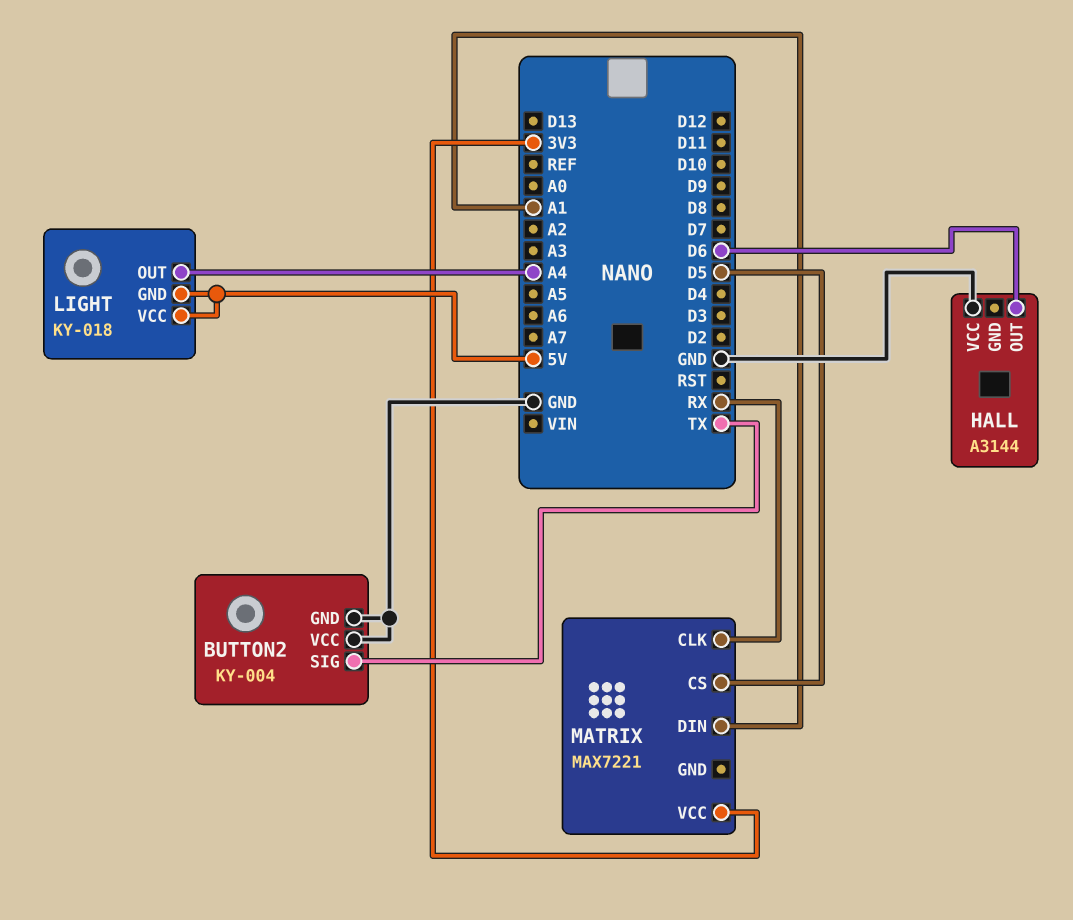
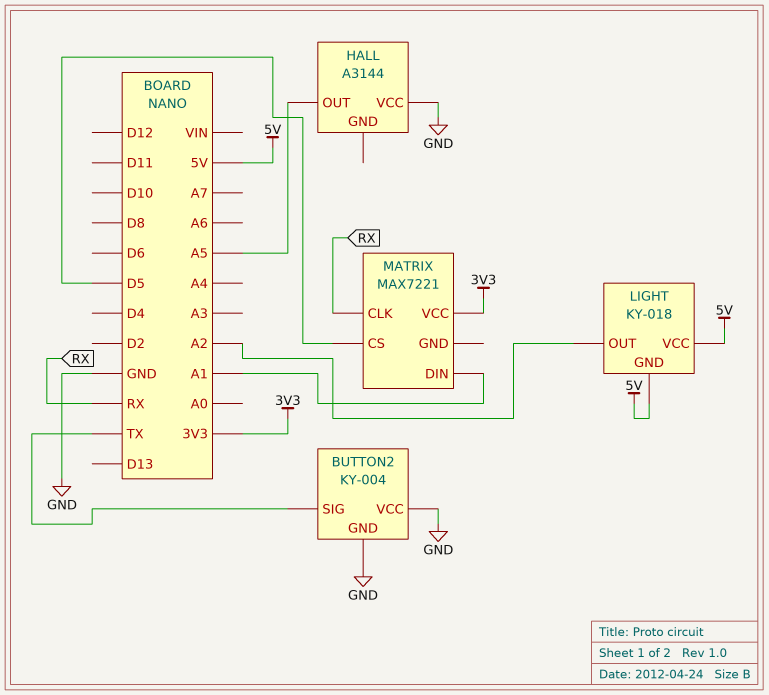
HALL pin OUT: D6 -> A5
LIGHT pin OUT: A4 -> A2

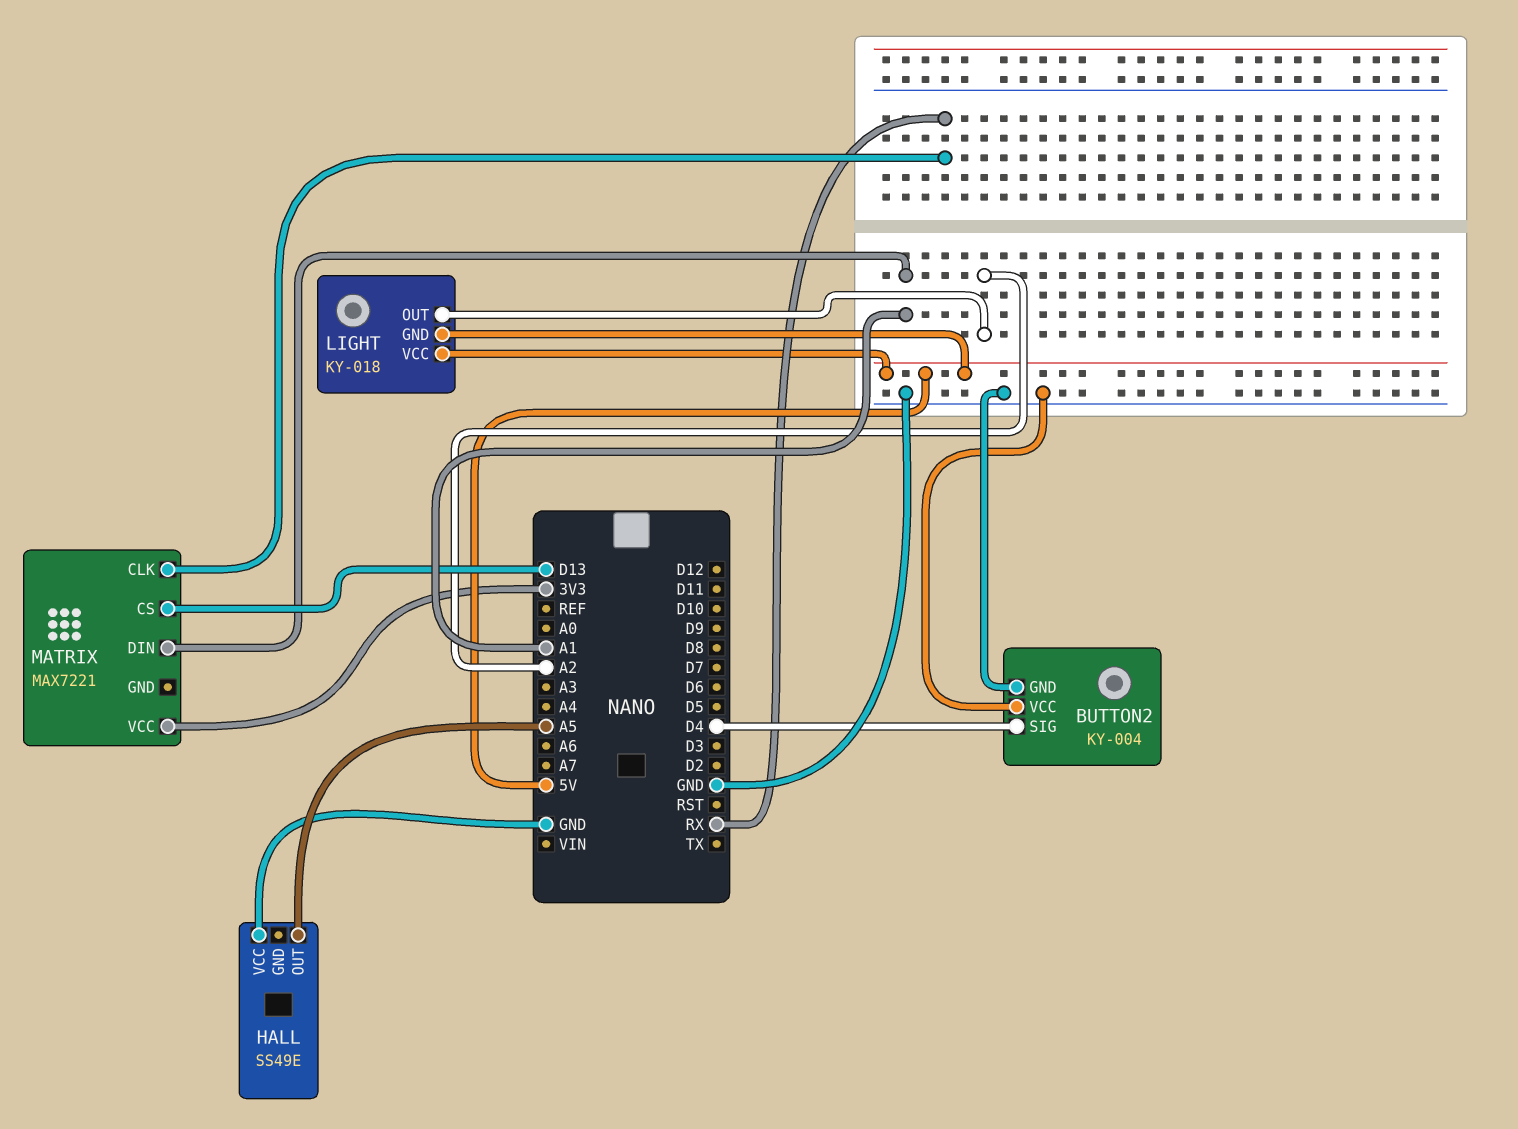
BUTTON2 pin SIG: TX -> D4
HALL: A3144 -> SS49E
MATRIX pin CS: D5 -> D13

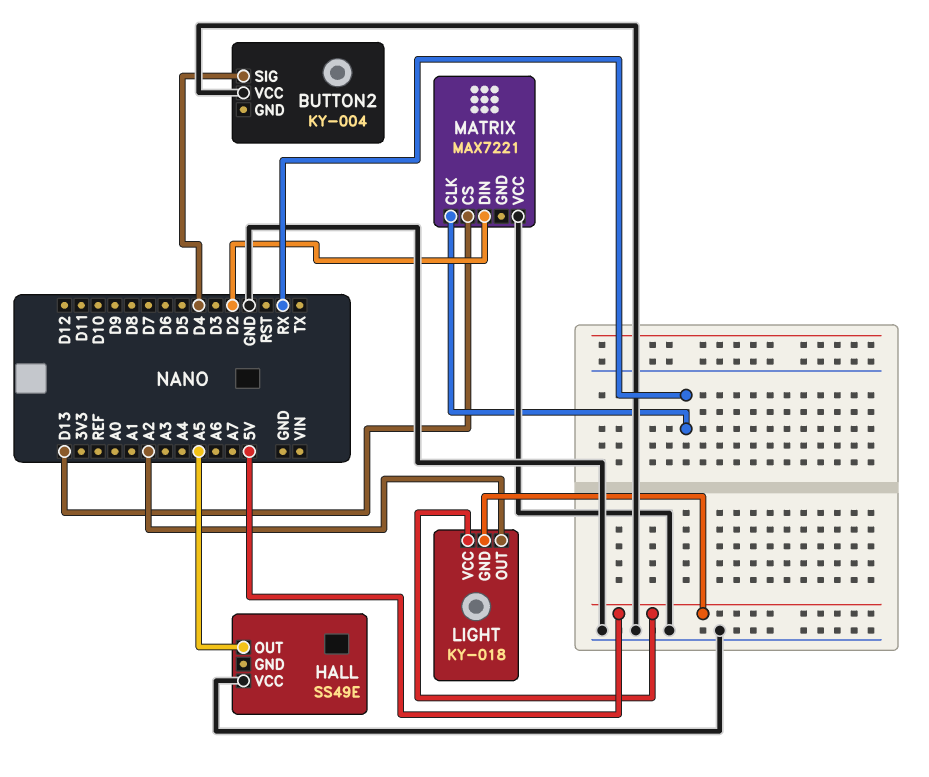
BUTTON2 pin GND: GND -> none
MATRIX pin DIN: A1 -> D2
MATRIX pin VCC: 3V3 -> GND

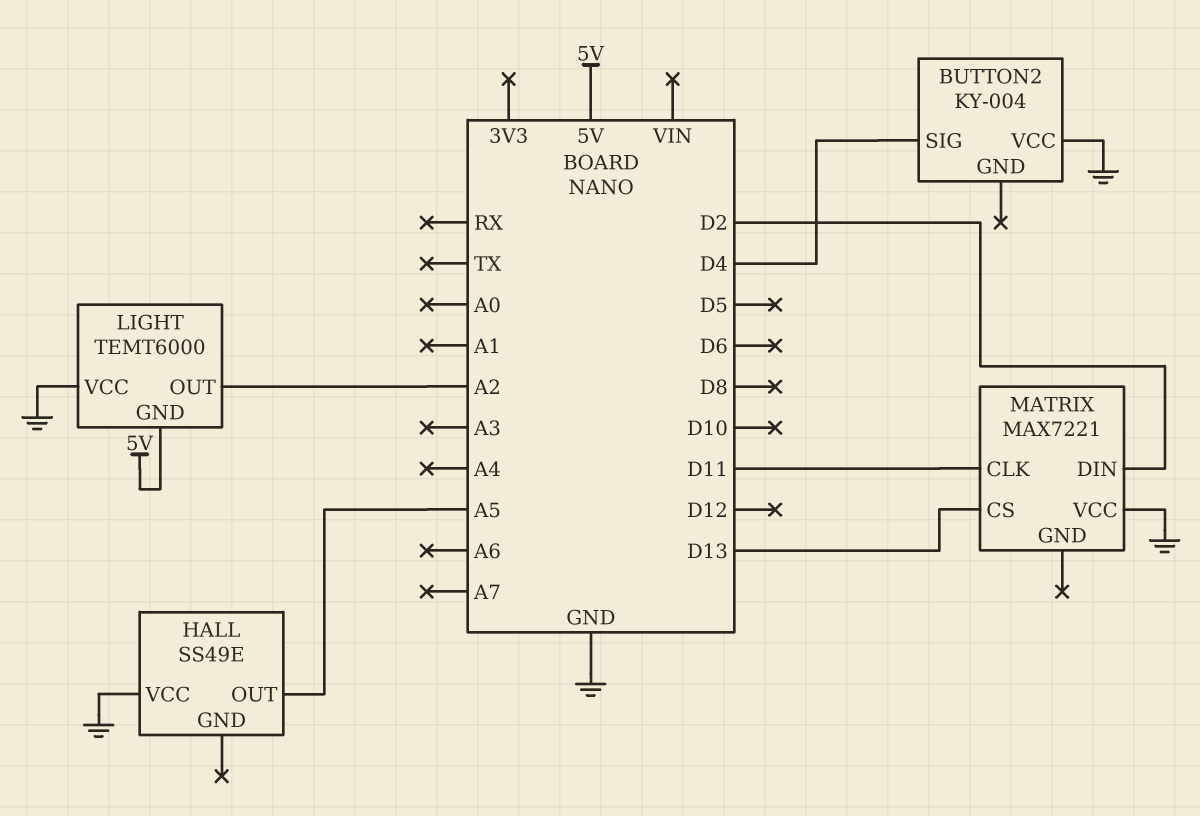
LIGHT: KY-018 -> TEMT6000
LIGHT pin VCC: 5V -> GND
MATRIX pin CLK: RX -> D11

